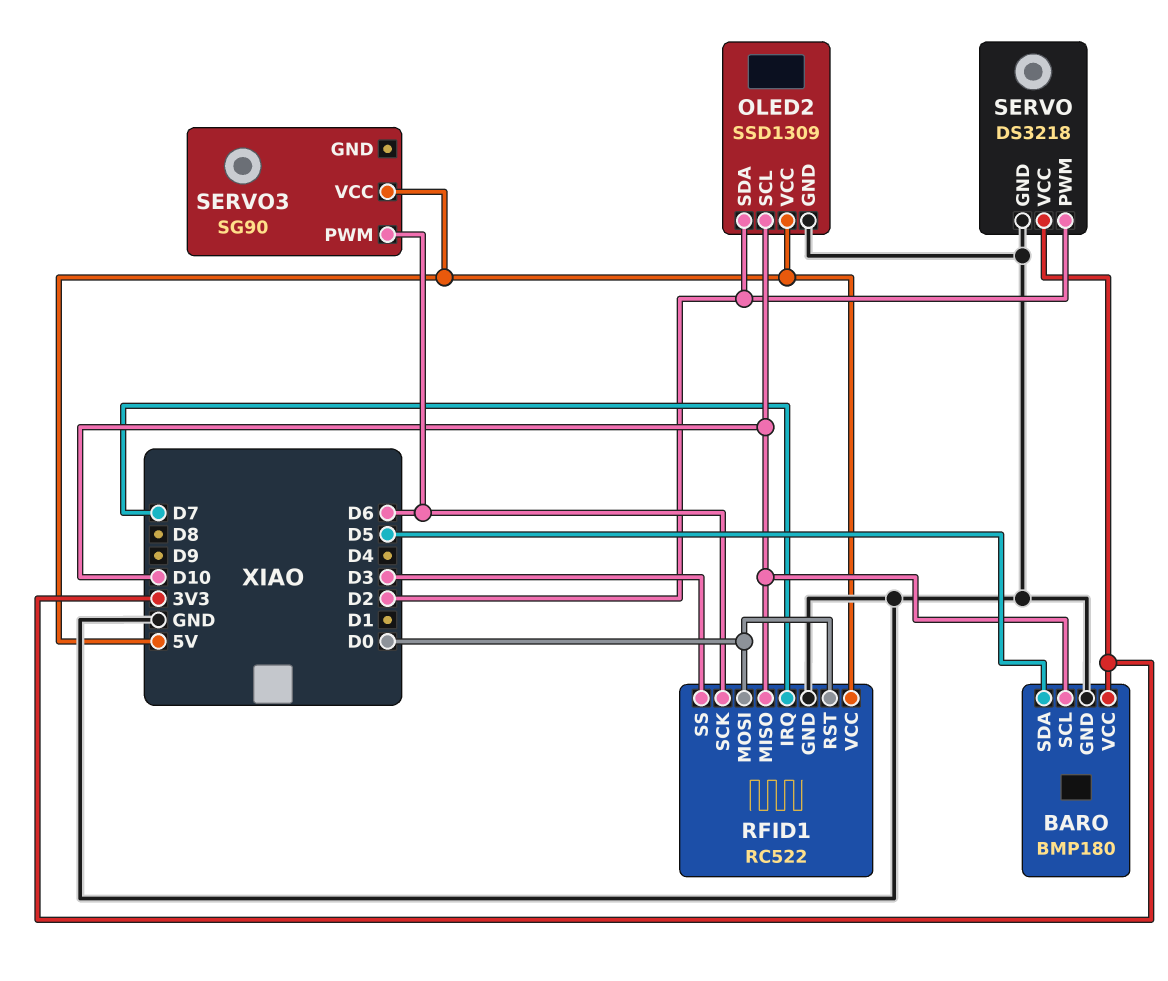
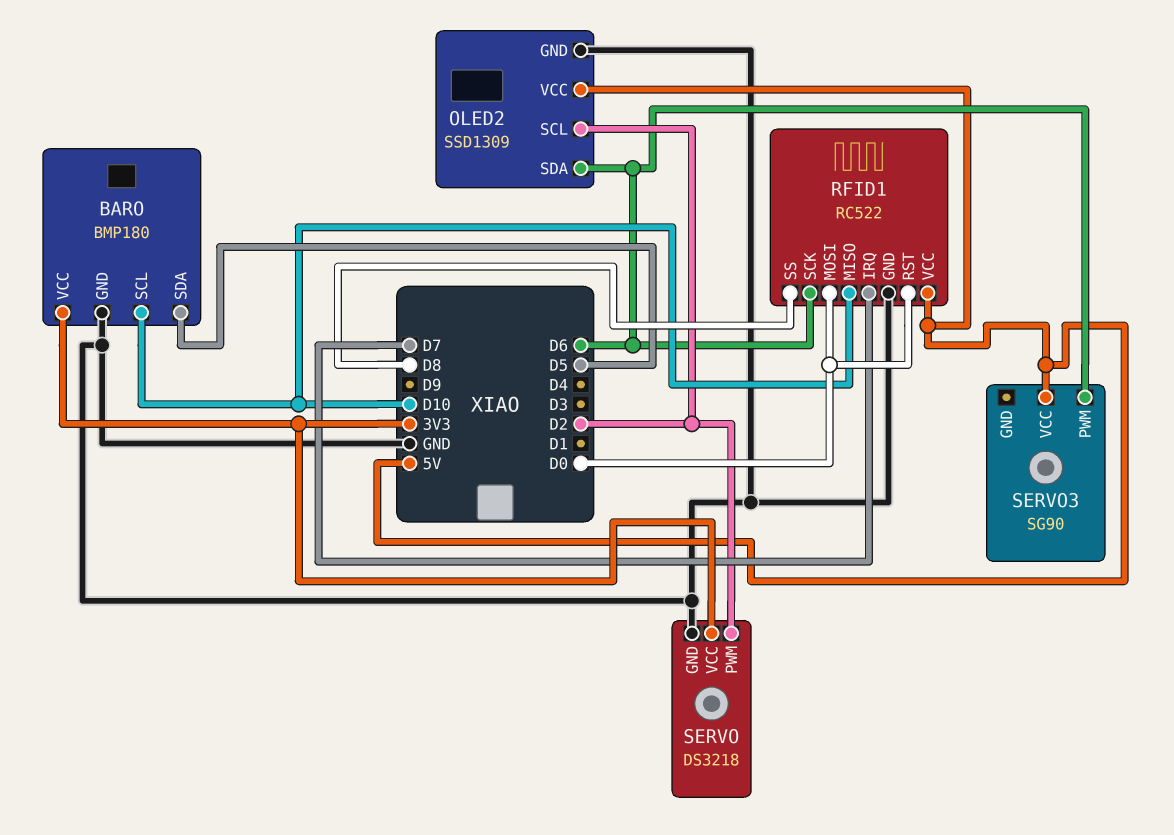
OLED2 pin SCL: D10 -> D2
OLED2 pin SDA: D2 -> D6
RFID1 pin SS: D3 -> D8

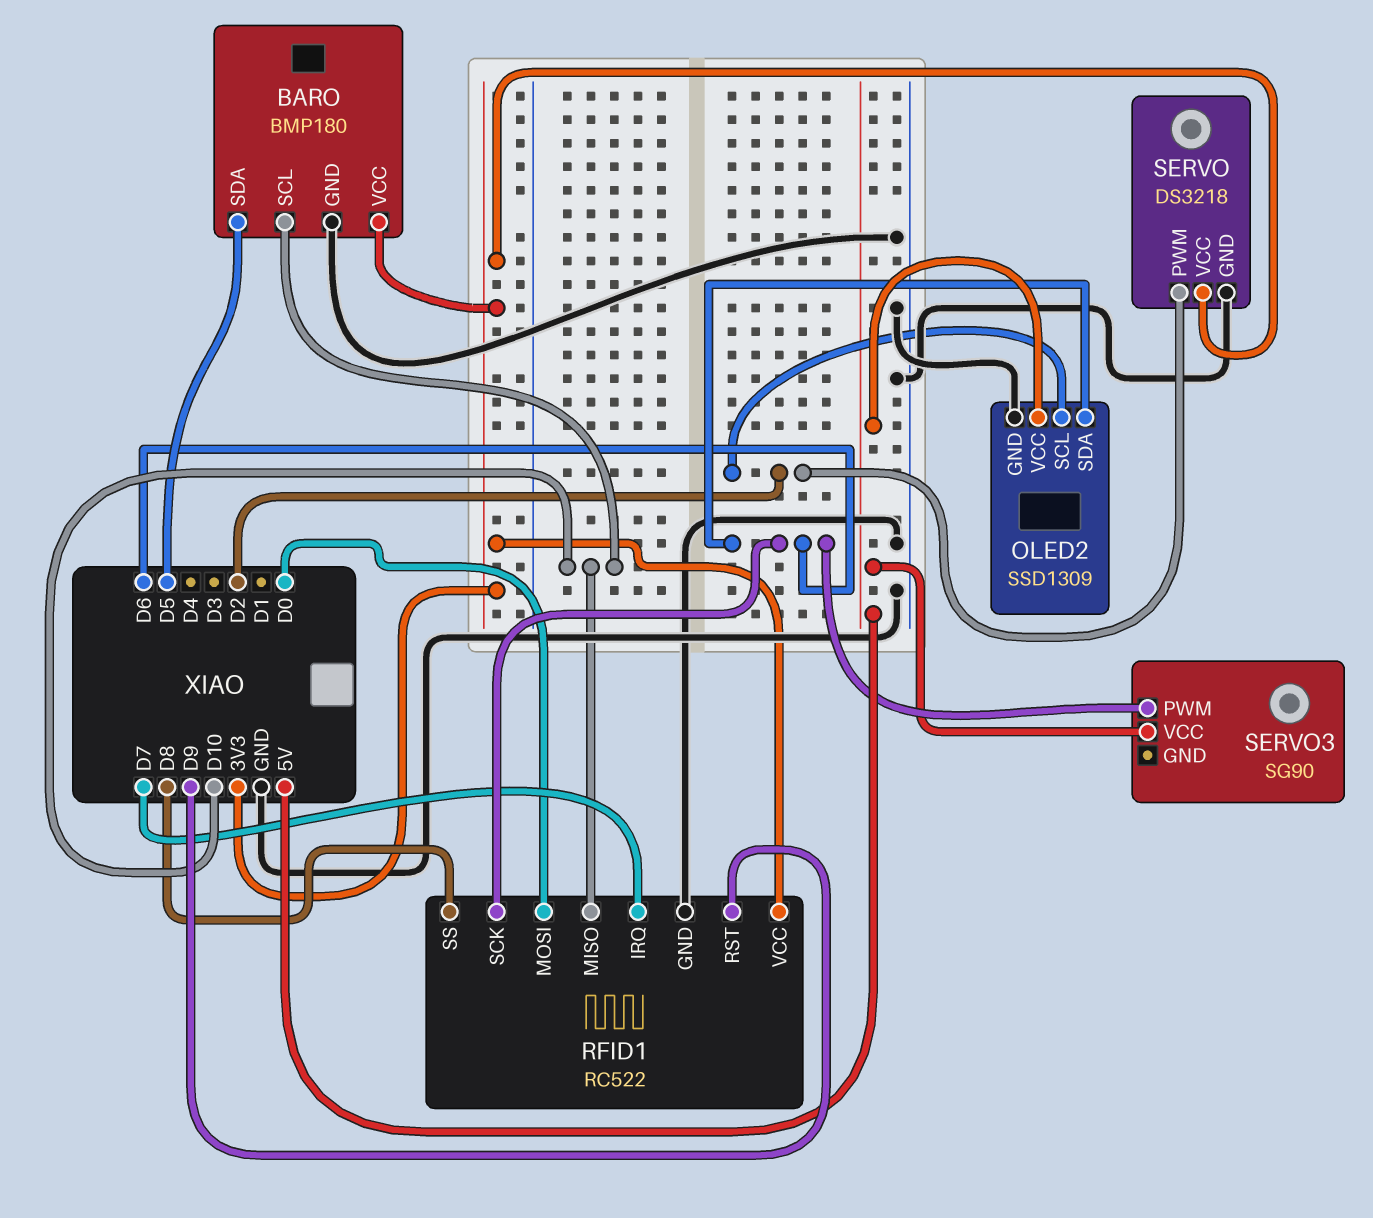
RFID1 pin RST: D0 -> D9
RFID1 pin VCC: 5V -> 3V3

